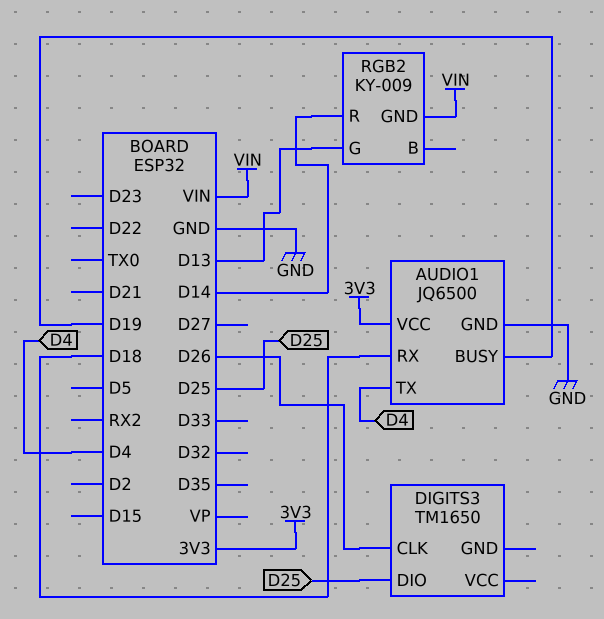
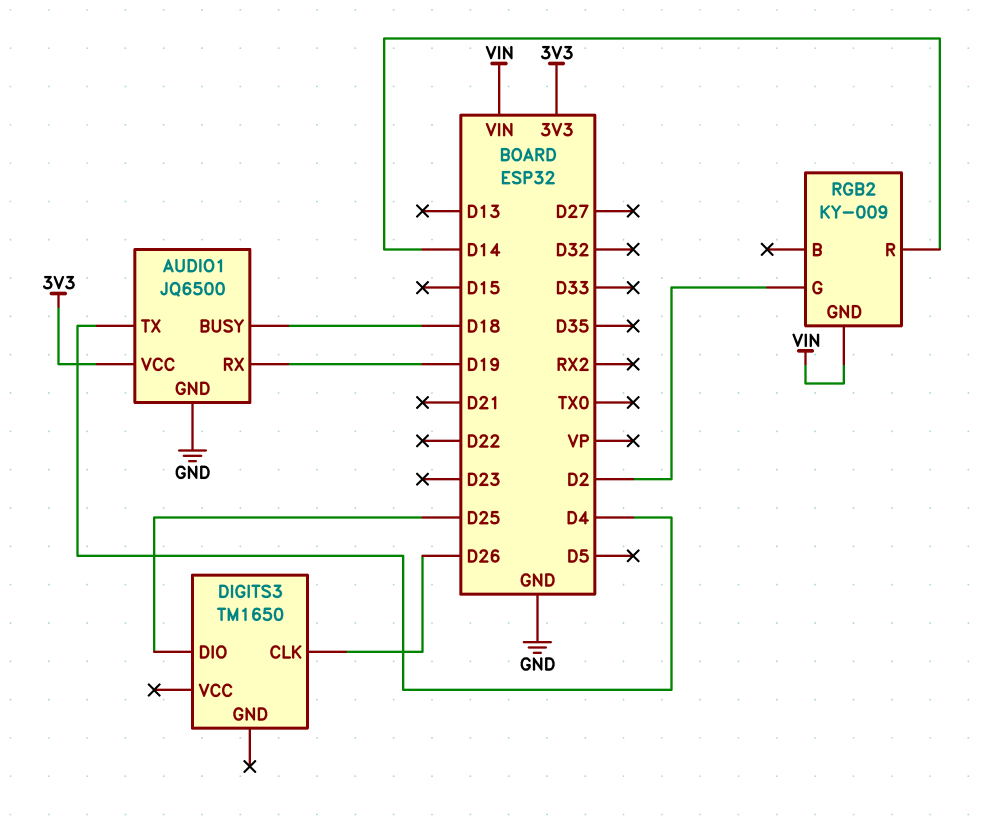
AUDIO1 pin BUSY: D19 -> D18
AUDIO1 pin RX: D18 -> D19
RGB2 pin G: D13 -> D2

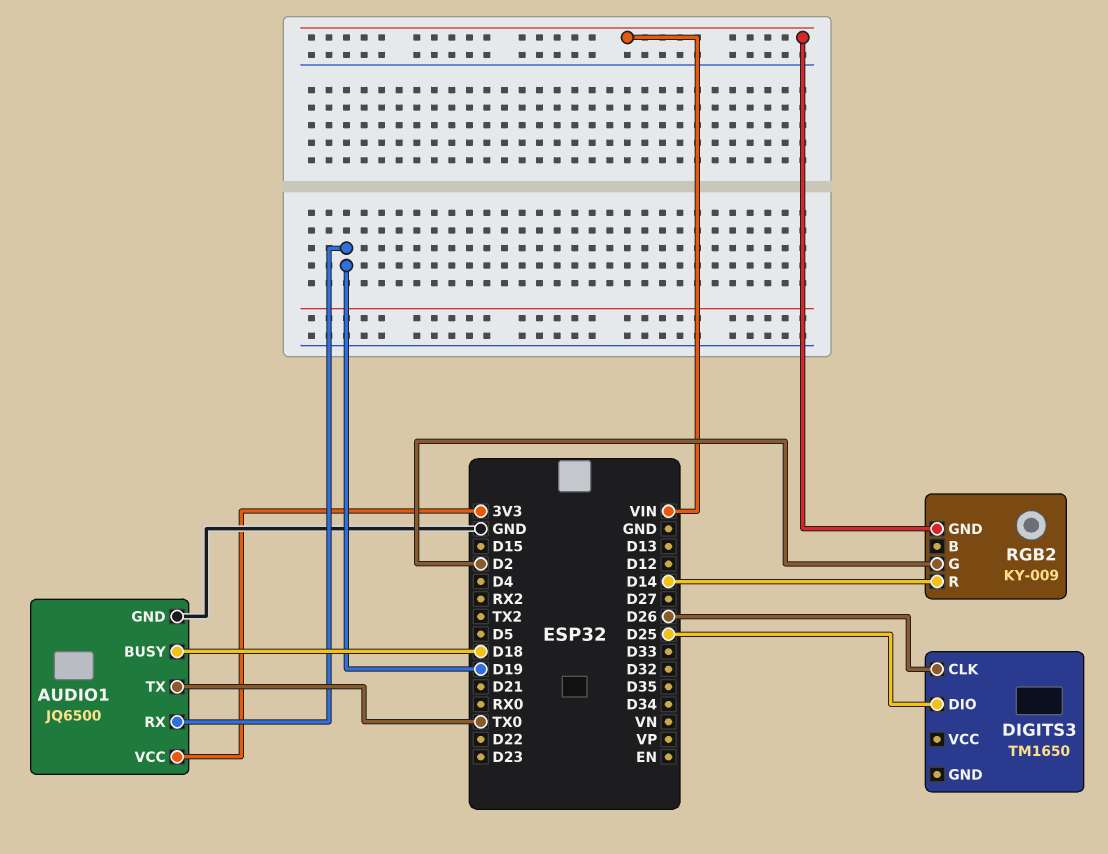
AUDIO1 pin TX: D4 -> TX0

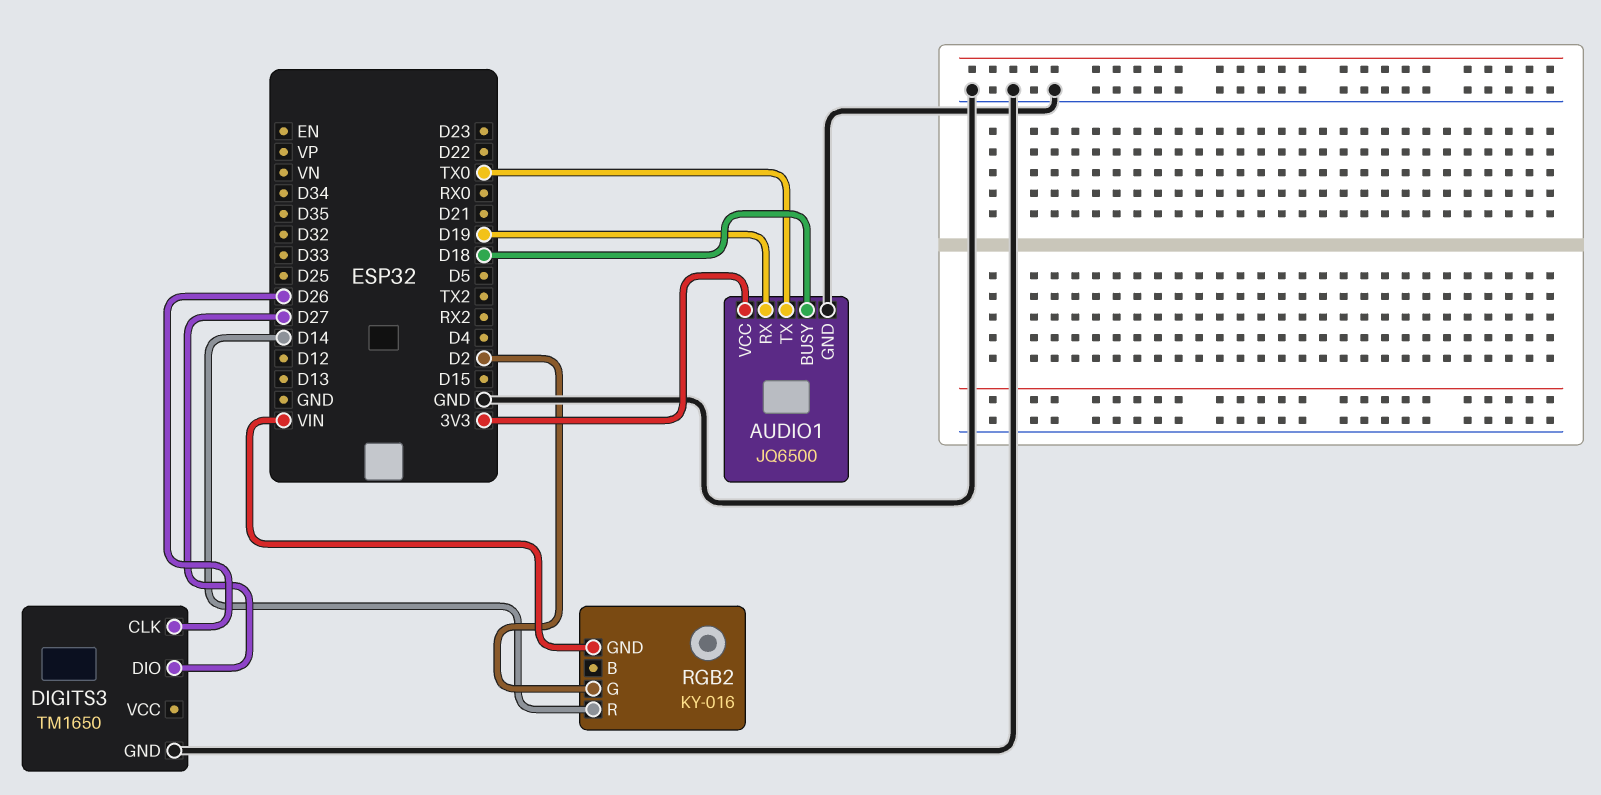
DIGITS3 pin DIO: D25 -> D27
DIGITS3 pin GND: none -> GND
RGB2: KY-009 -> KY-016

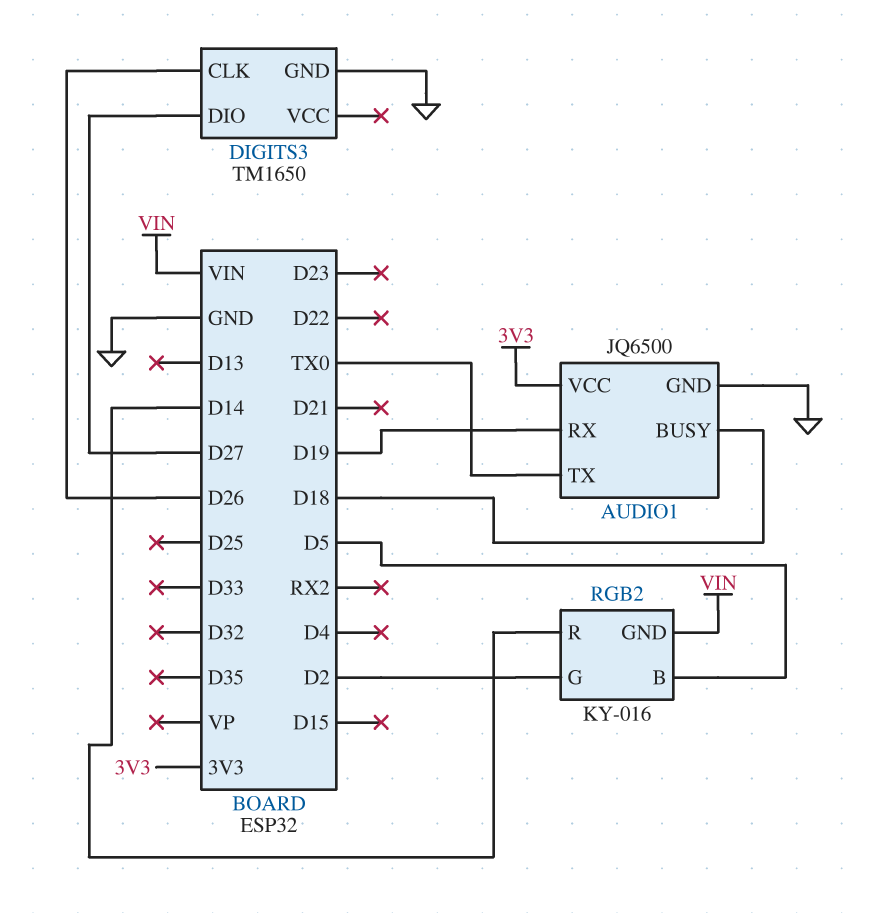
RGB2 pin B: none -> D5

